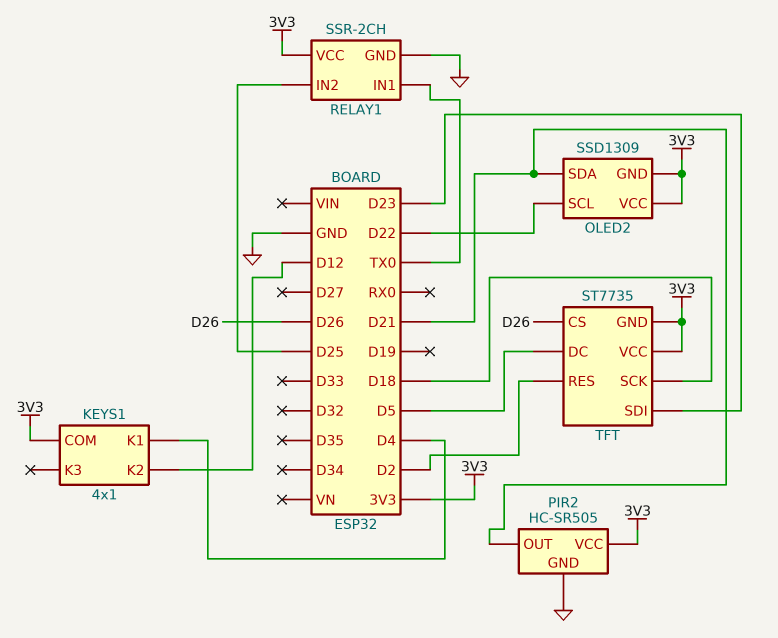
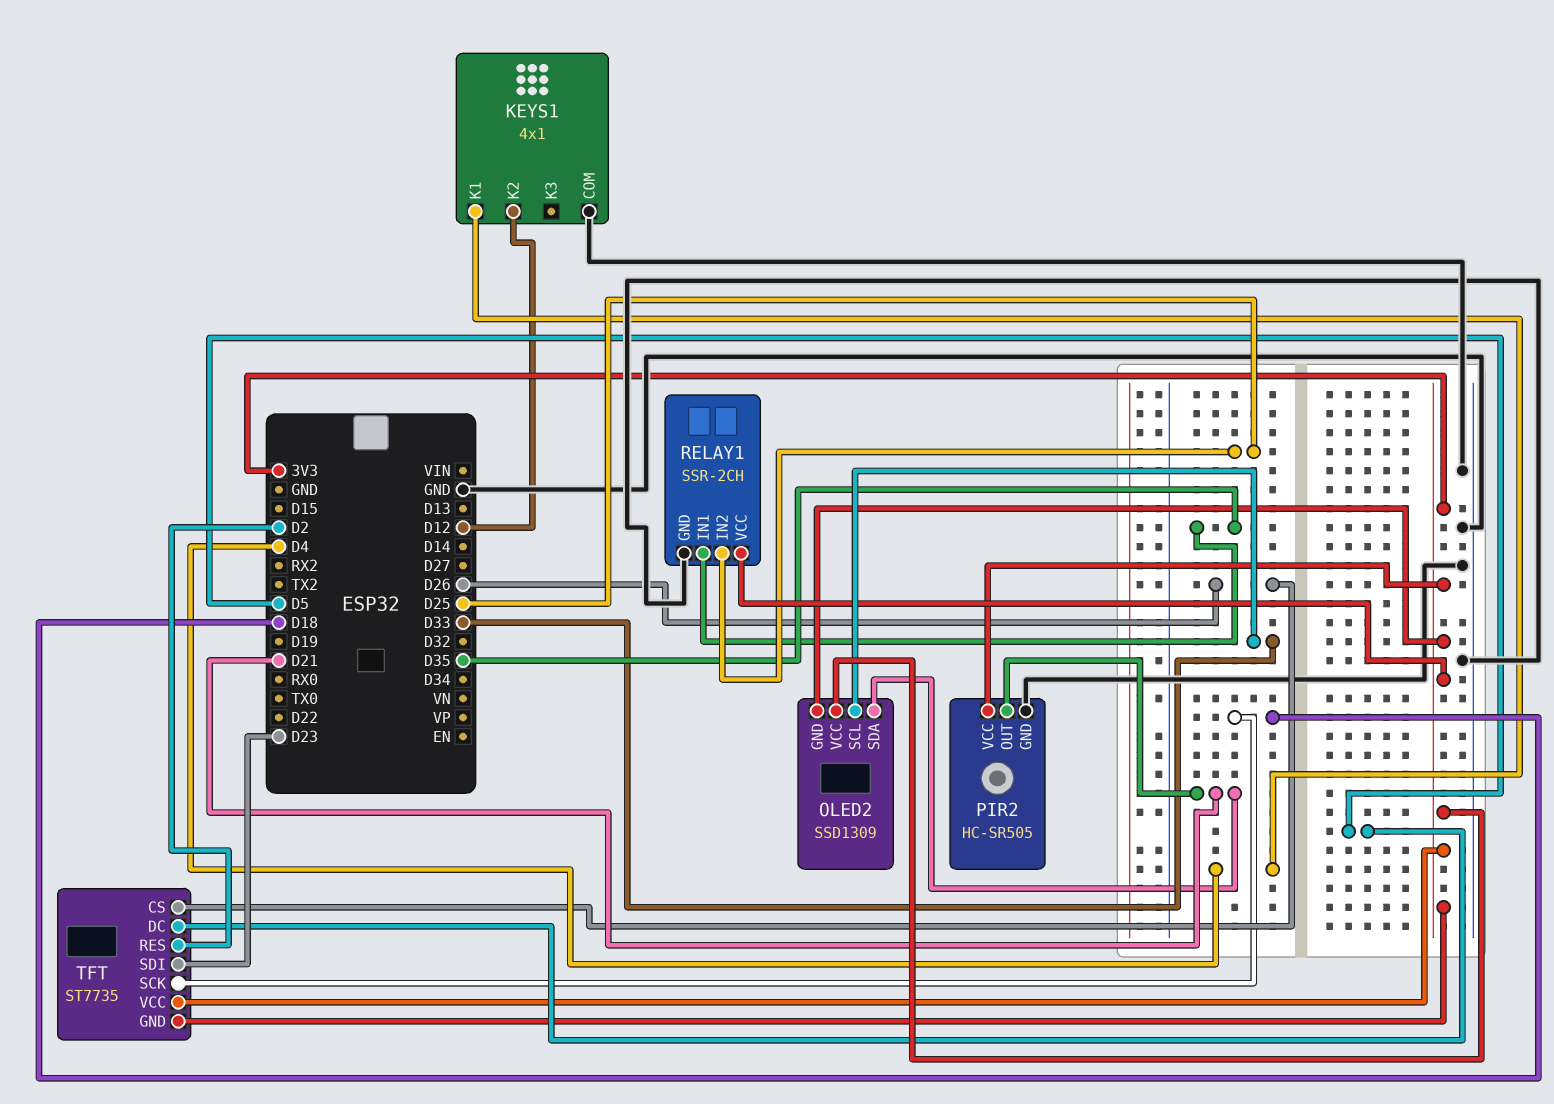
KEYS1 pin COM: 3V3 -> GND
OLED2 pin SCL: D22 -> D33
RELAY1 pin IN1: TX0 -> D35

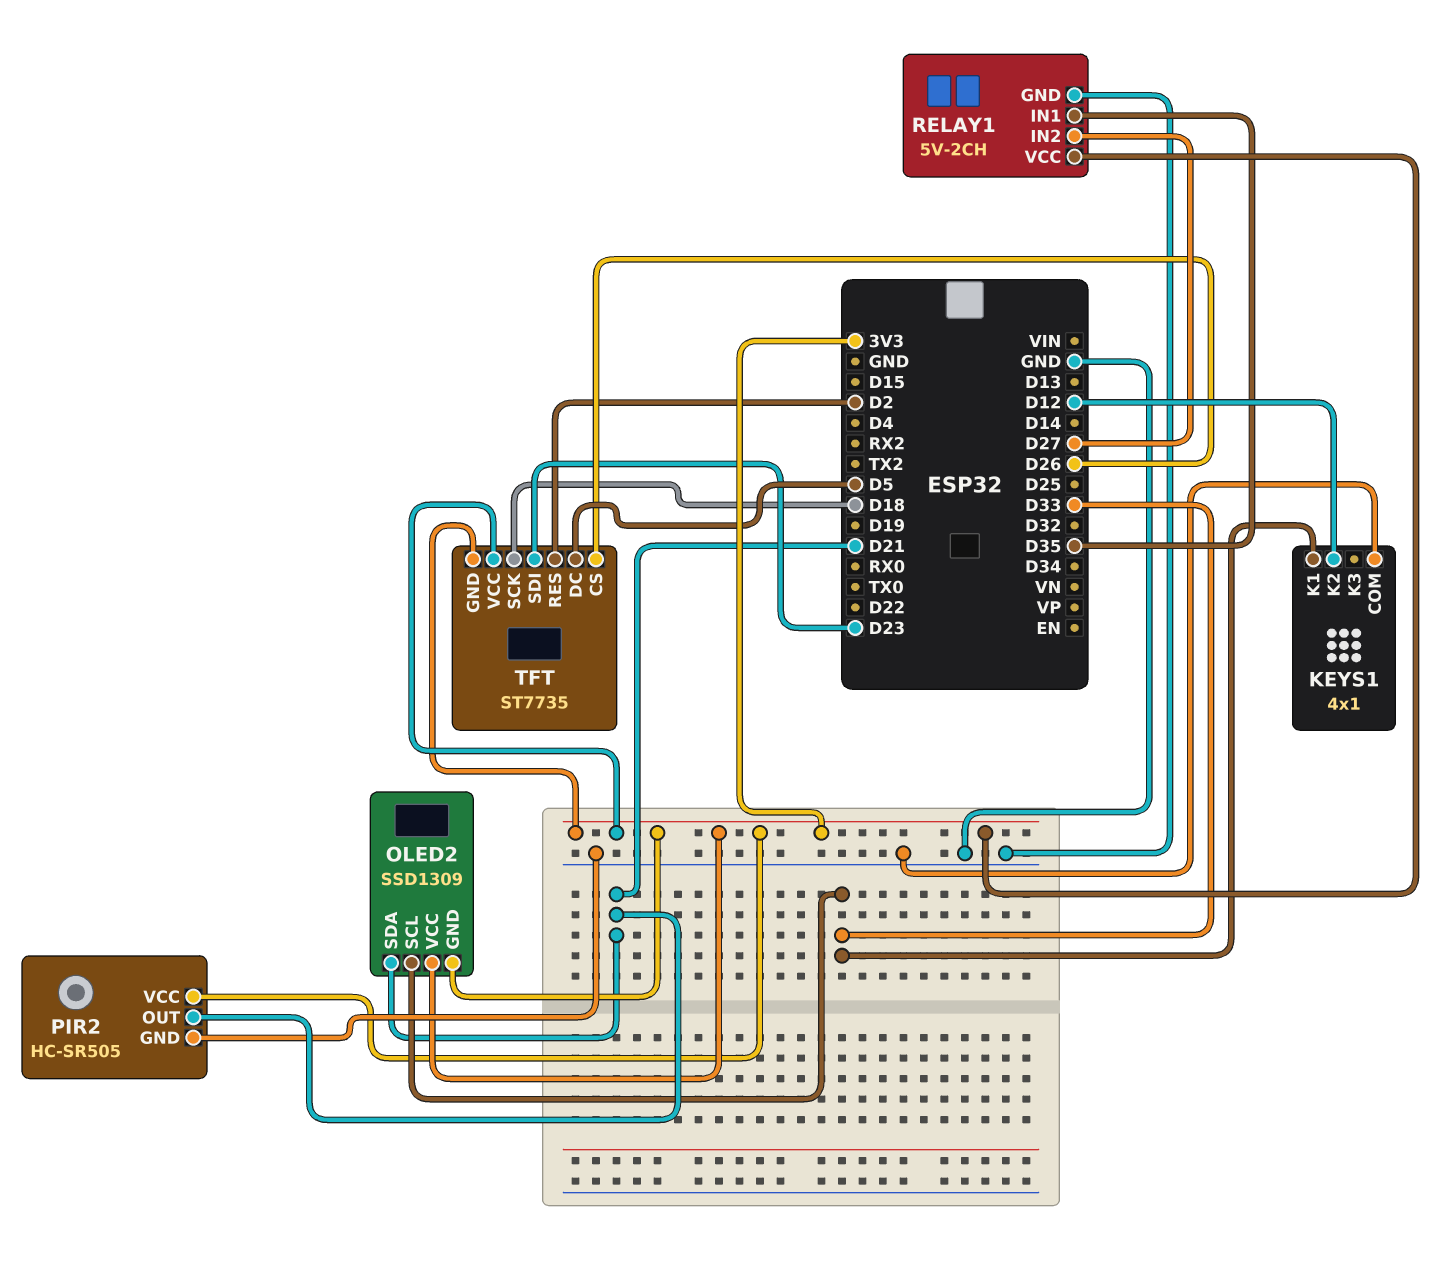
KEYS1 pin K1: D4 -> D33
RELAY1: SSR-2CH -> 5V-2CH
RELAY1 pin IN2: D25 -> D27

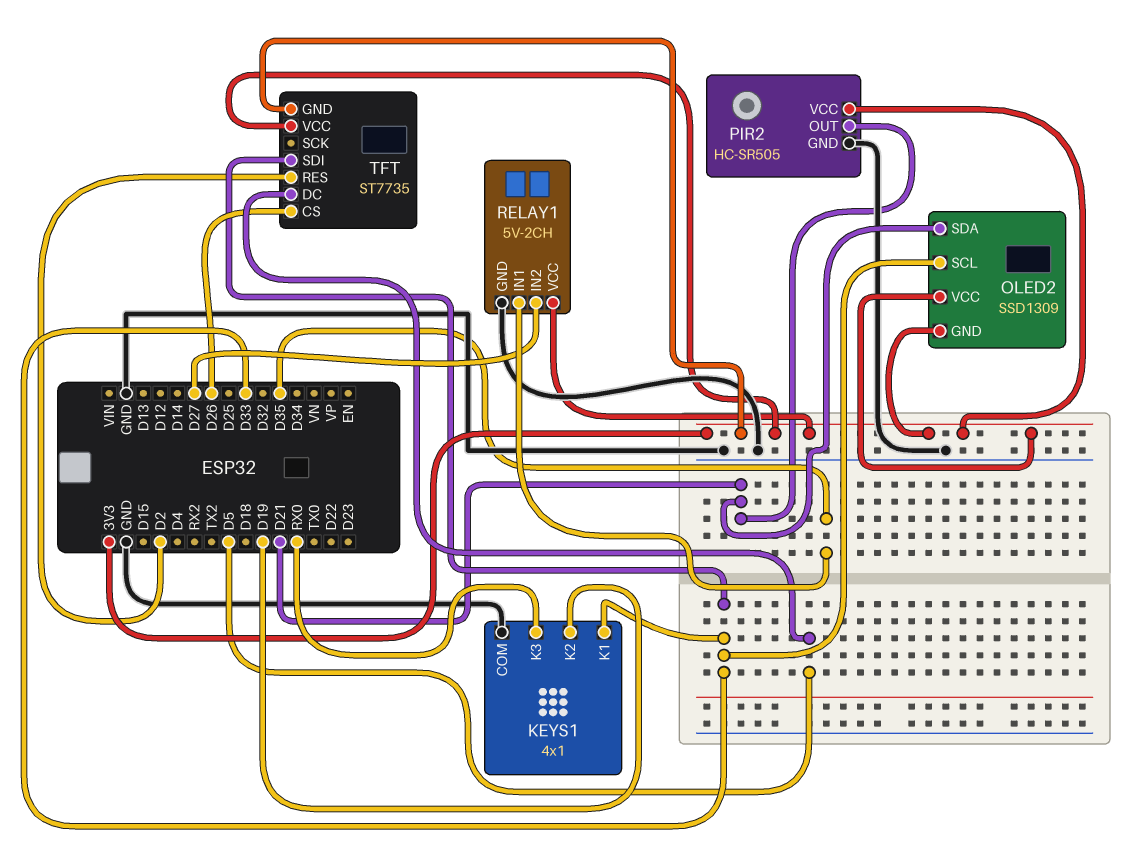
KEYS1 pin K2: D12 -> D19
KEYS1 pin K3: none -> RX0
TFT pin SCK: D18 -> none
TFT pin SDI: D23 -> D33

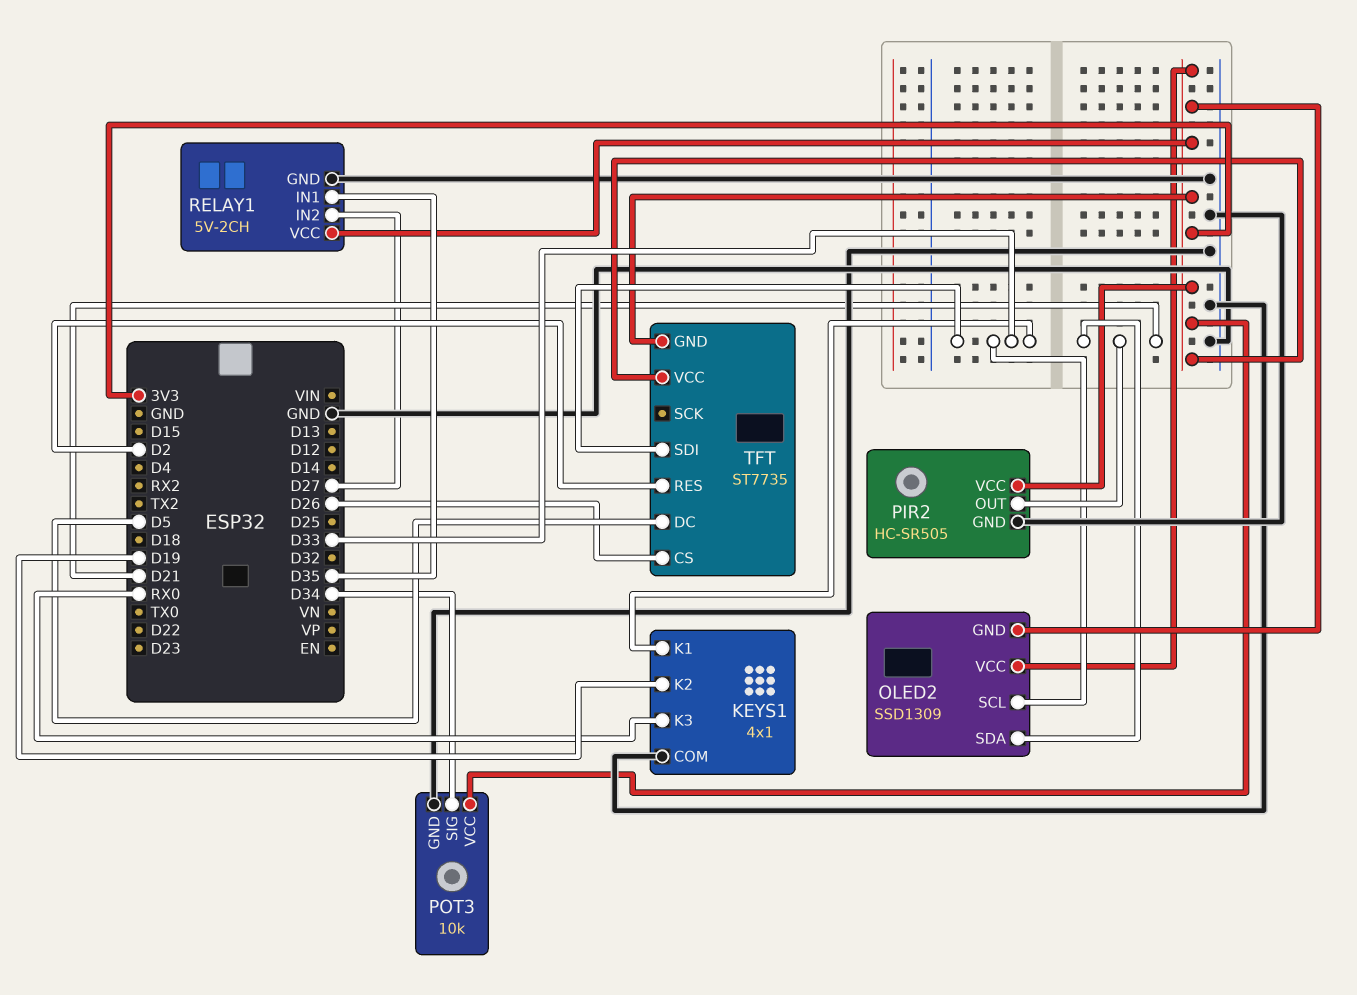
POT3: none -> 10k
POT3 pin GND: none -> GND
POT3 pin SIG: none -> D34
POT3 pin VCC: none -> 3V3

